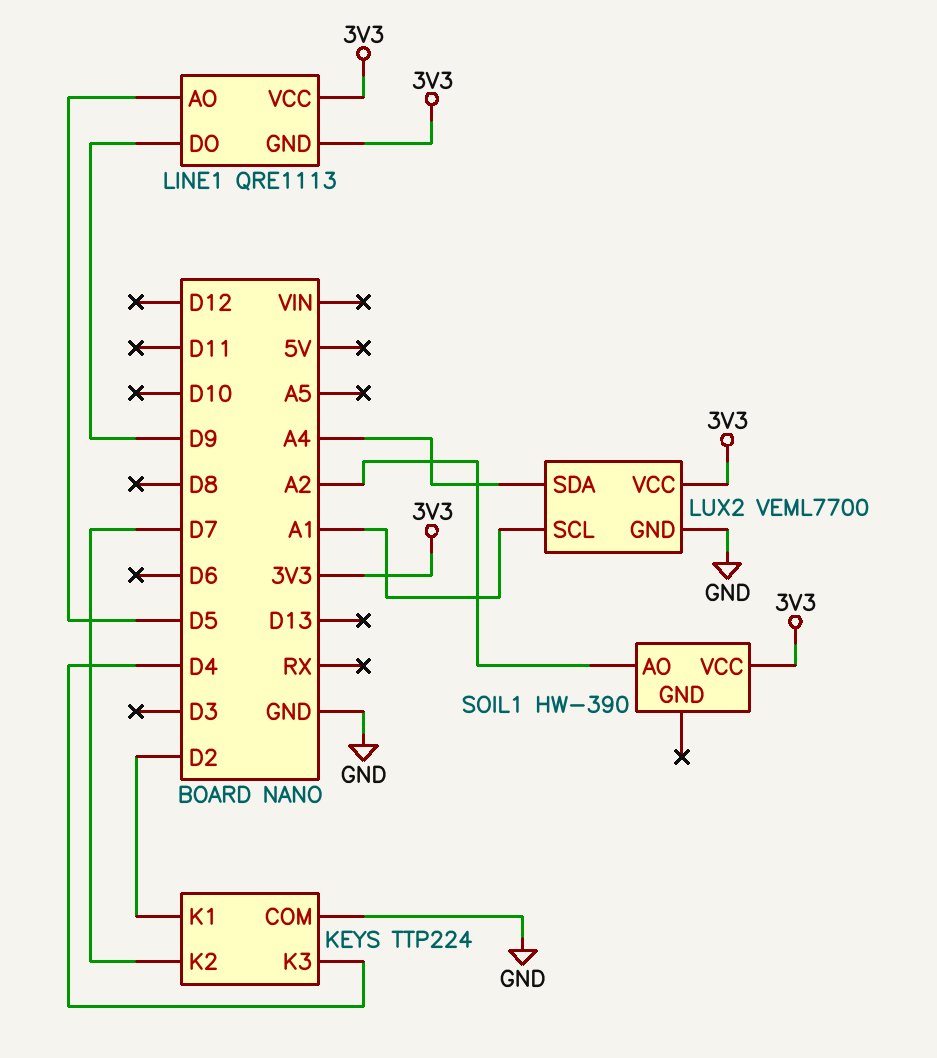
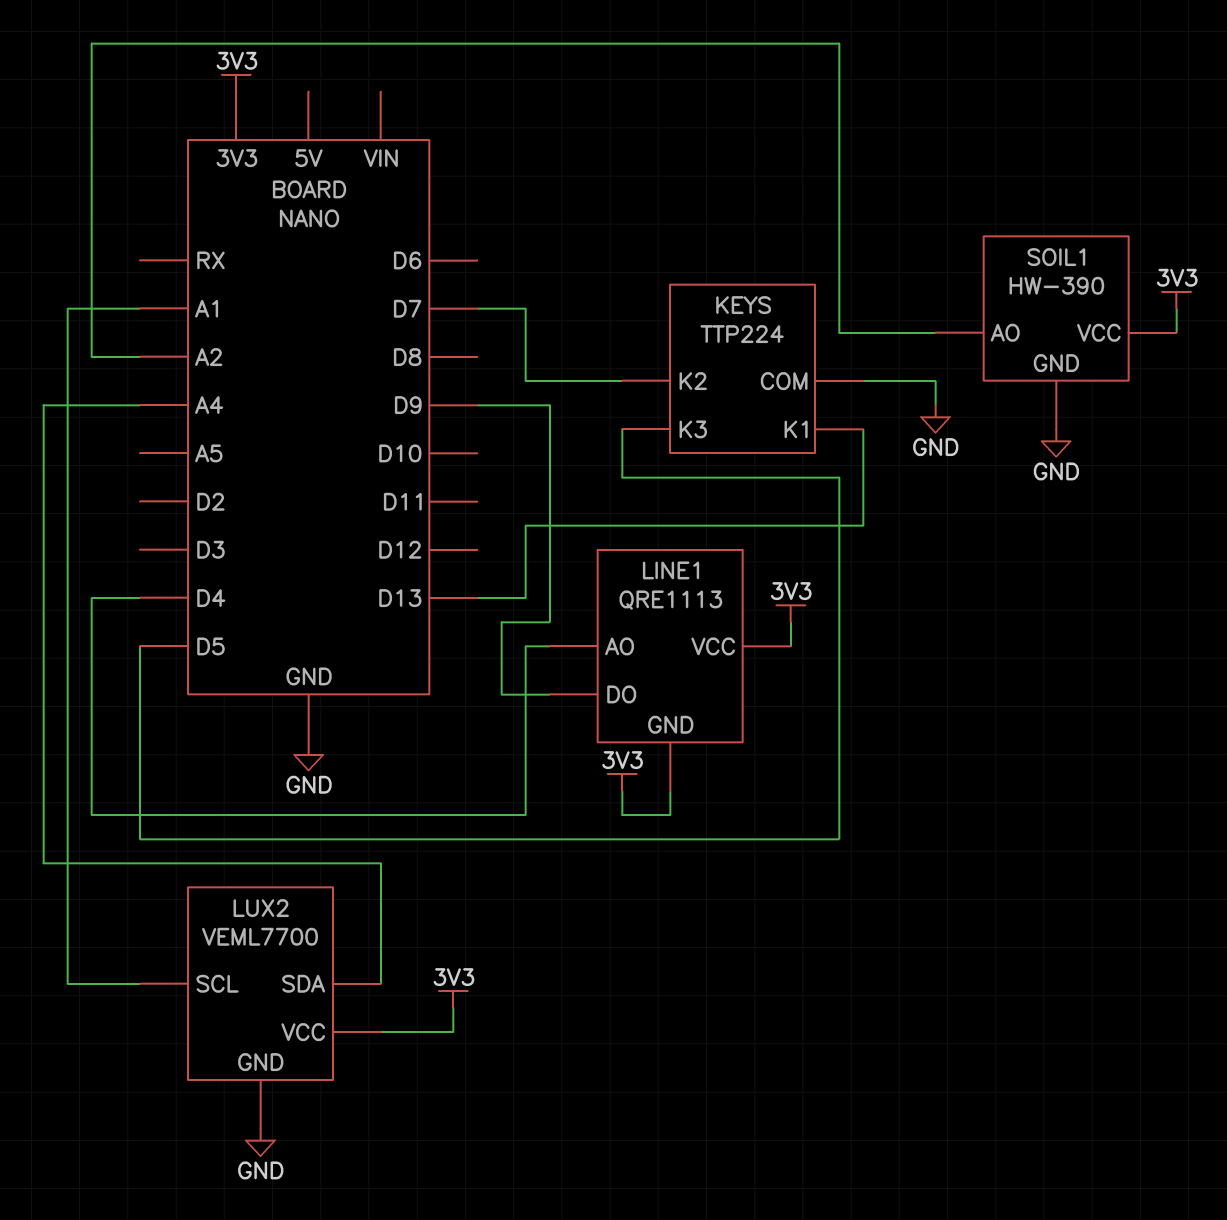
KEYS pin K1: D2 -> D13
KEYS pin K3: D4 -> D5
LINE1 pin AO: D5 -> D4
SOIL1 pin GND: none -> GND

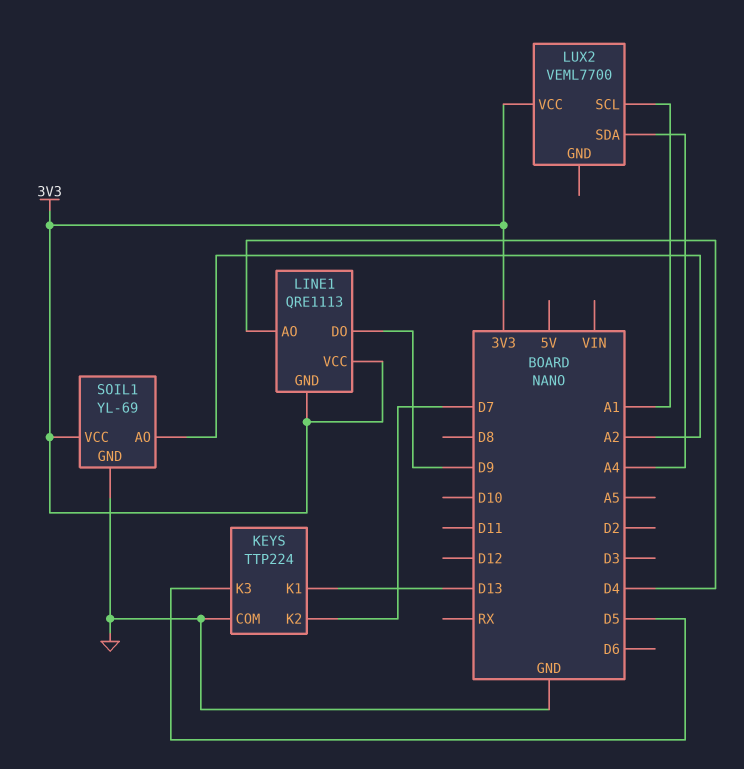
LUX2 pin GND: GND -> none
SOIL1: HW-390 -> YL-69

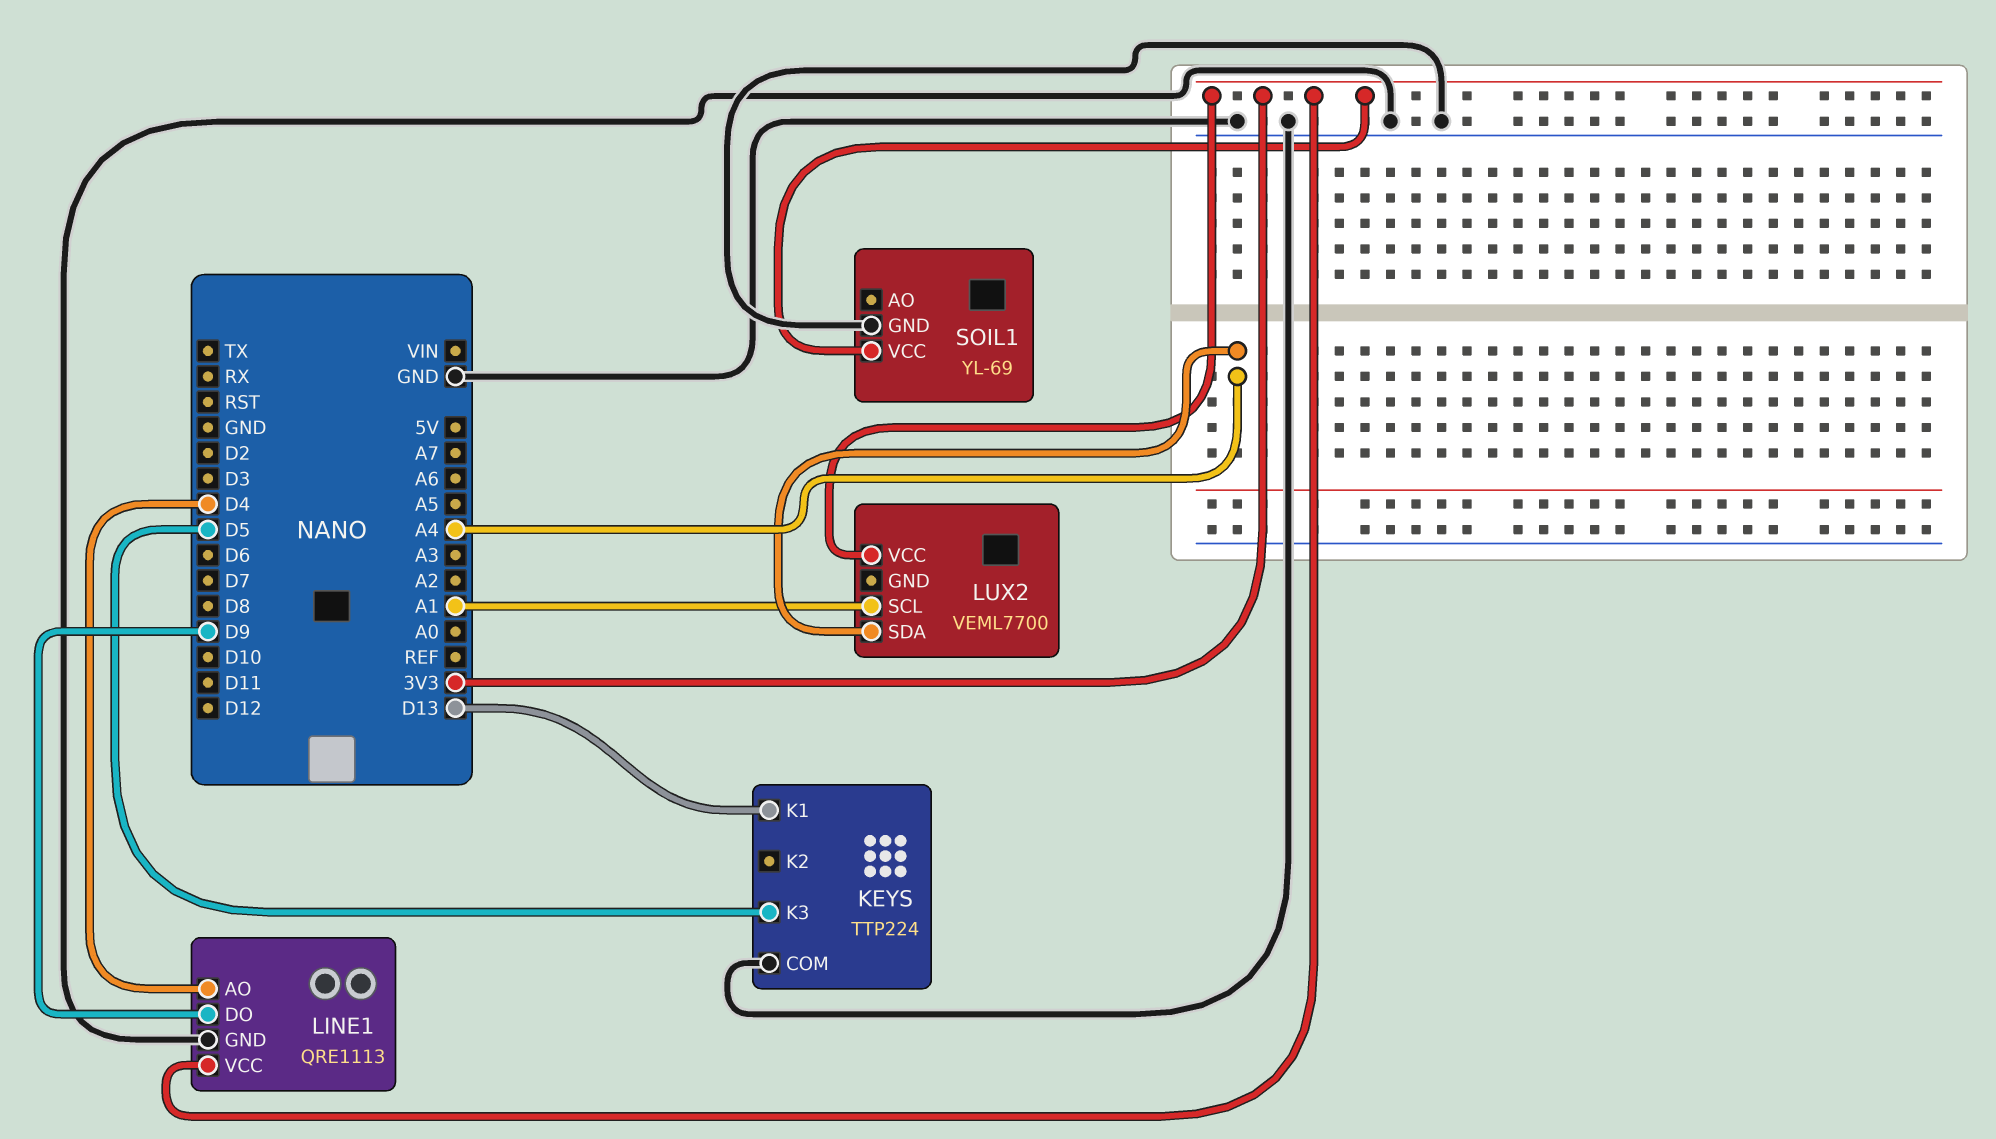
KEYS pin K2: D7 -> none
LINE1 pin GND: 3V3 -> GND
SOIL1 pin AO: A2 -> none

